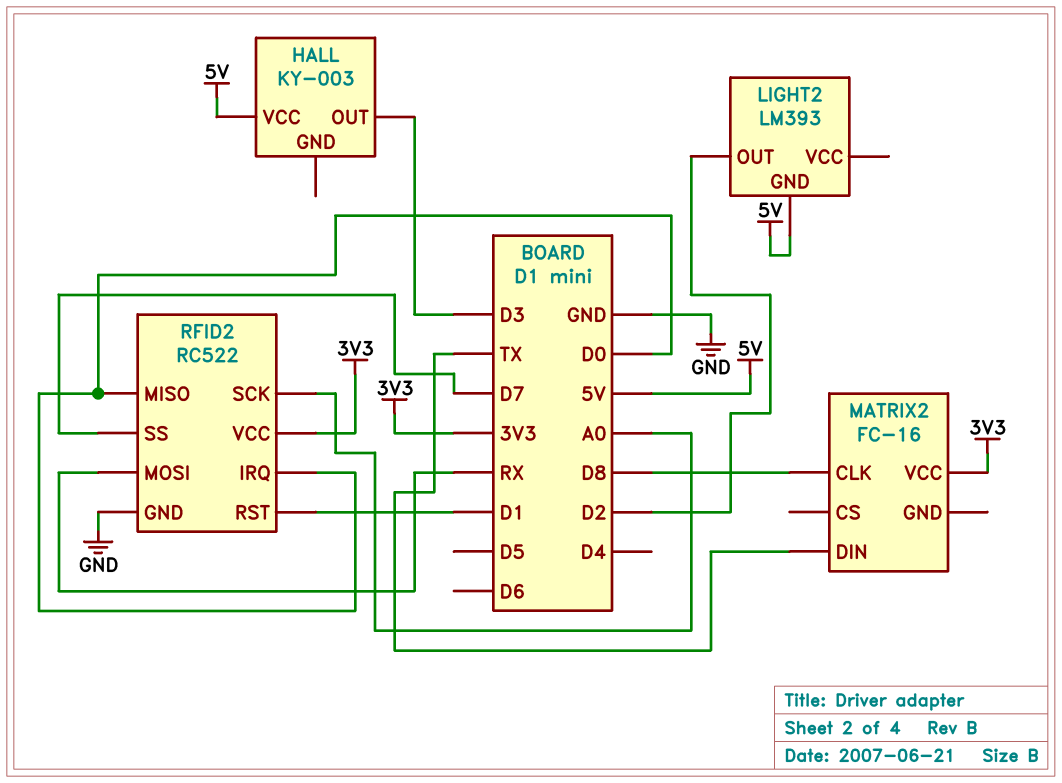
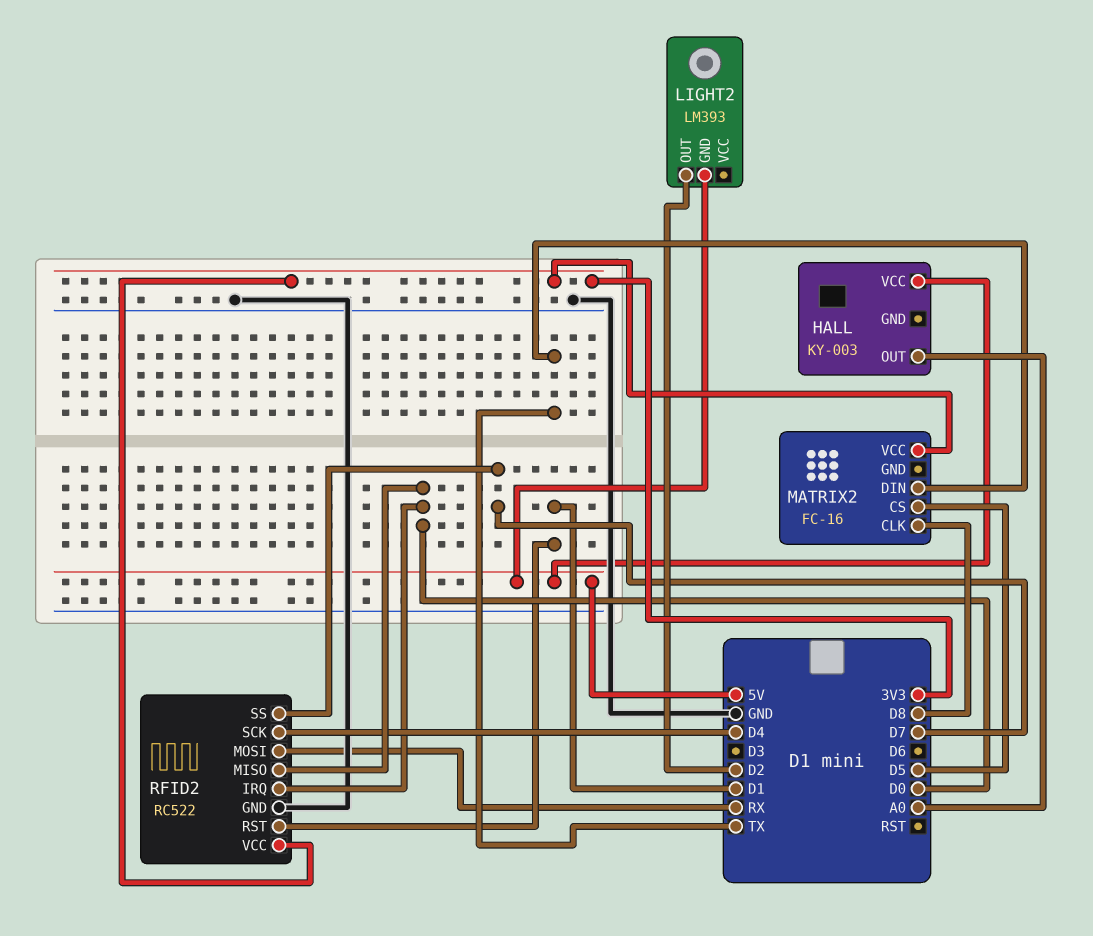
HALL pin OUT: D3 -> A0
MATRIX2 pin CS: none -> D5
RFID2 pin SCK: A0 -> D4

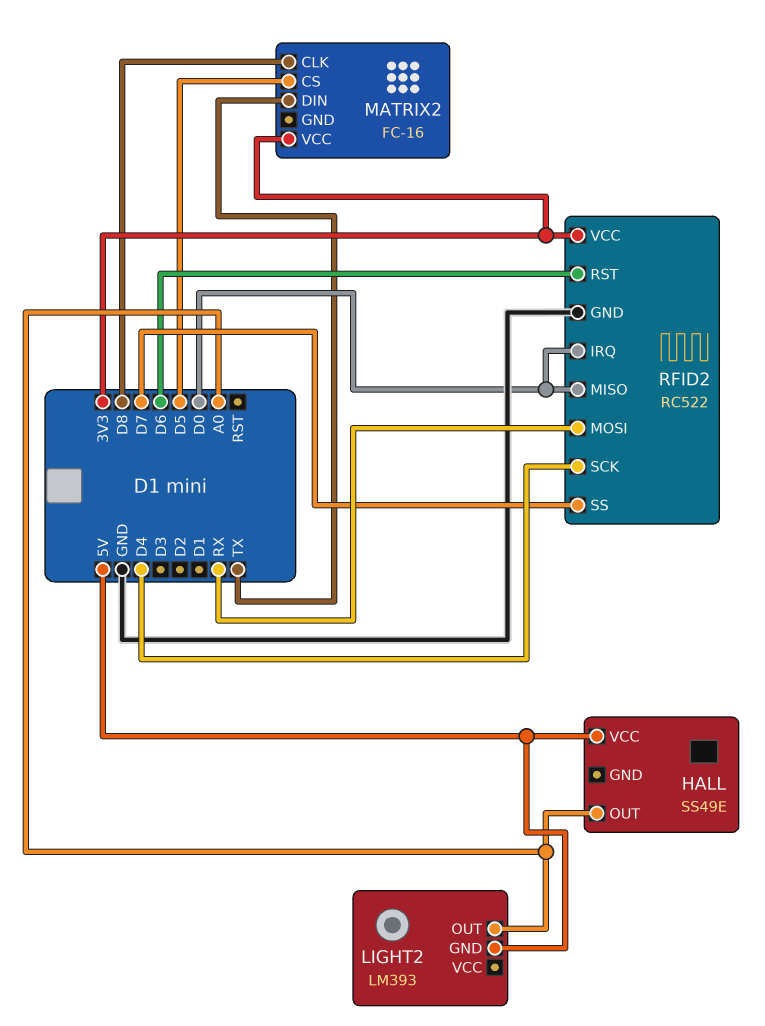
HALL: KY-003 -> SS49E
LIGHT2 pin OUT: D2 -> A0
RFID2 pin RST: D1 -> D6

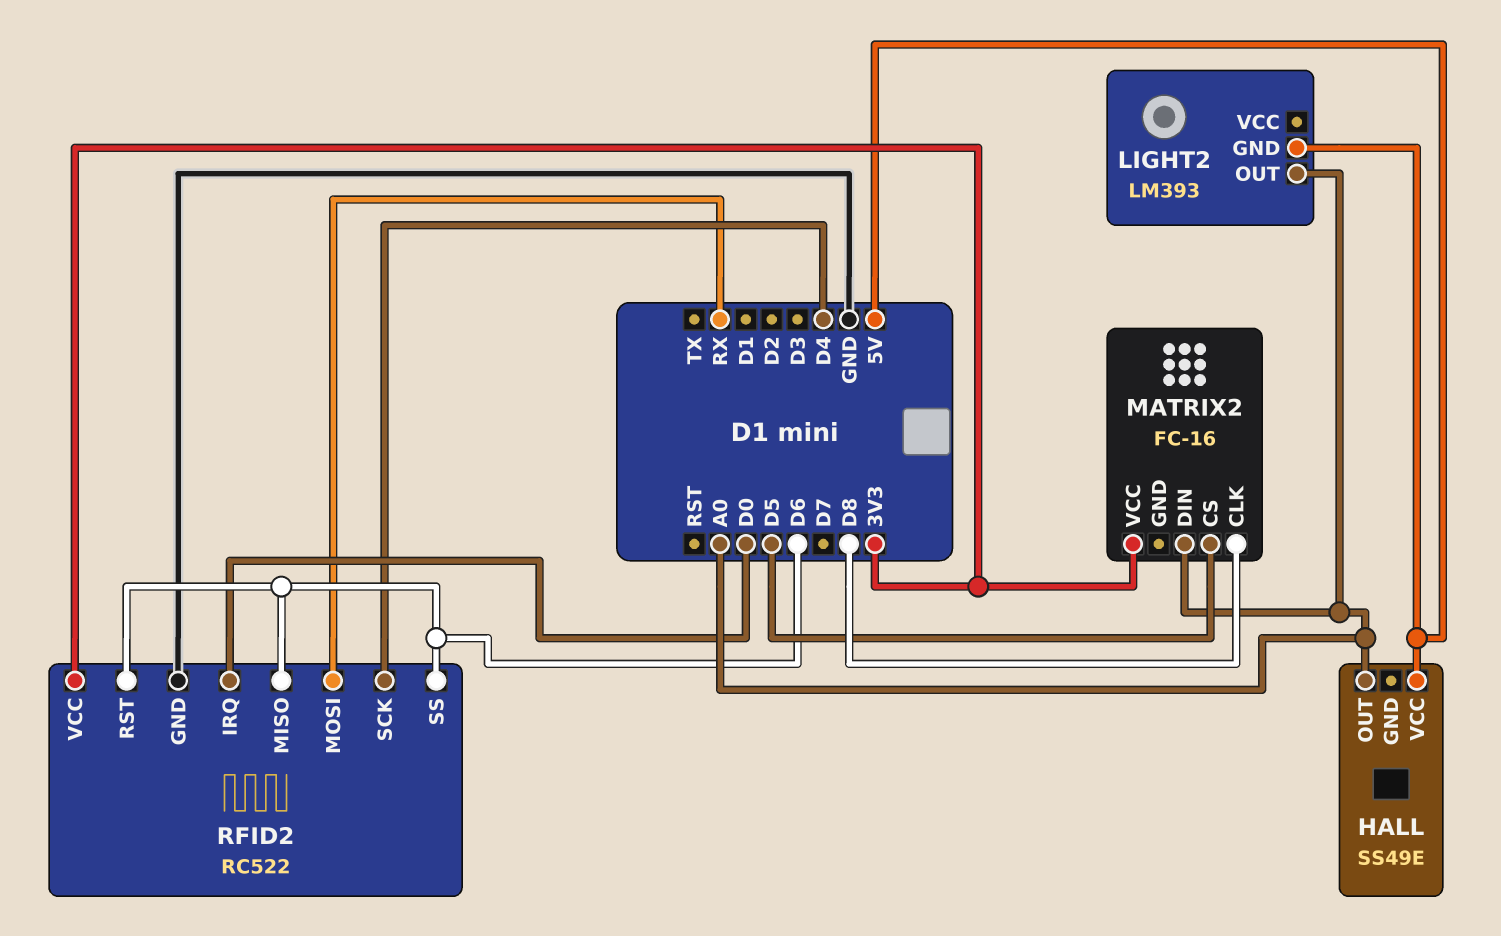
MATRIX2 pin DIN: TX -> A0
RFID2 pin MISO: D0 -> D6
RFID2 pin SS: D7 -> D6

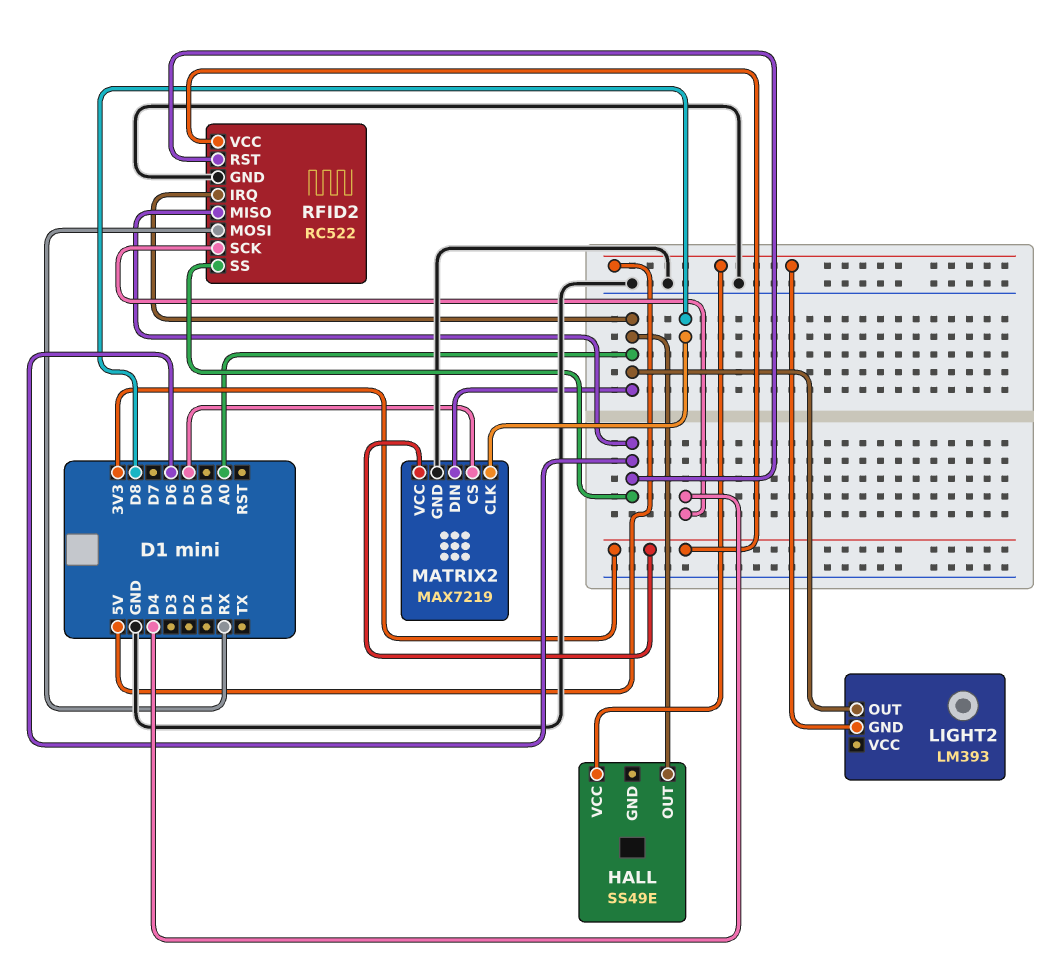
MATRIX2: FC-16 -> MAX7219
MATRIX2 pin GND: none -> GND
RFID2 pin IRQ: D0 -> A0

